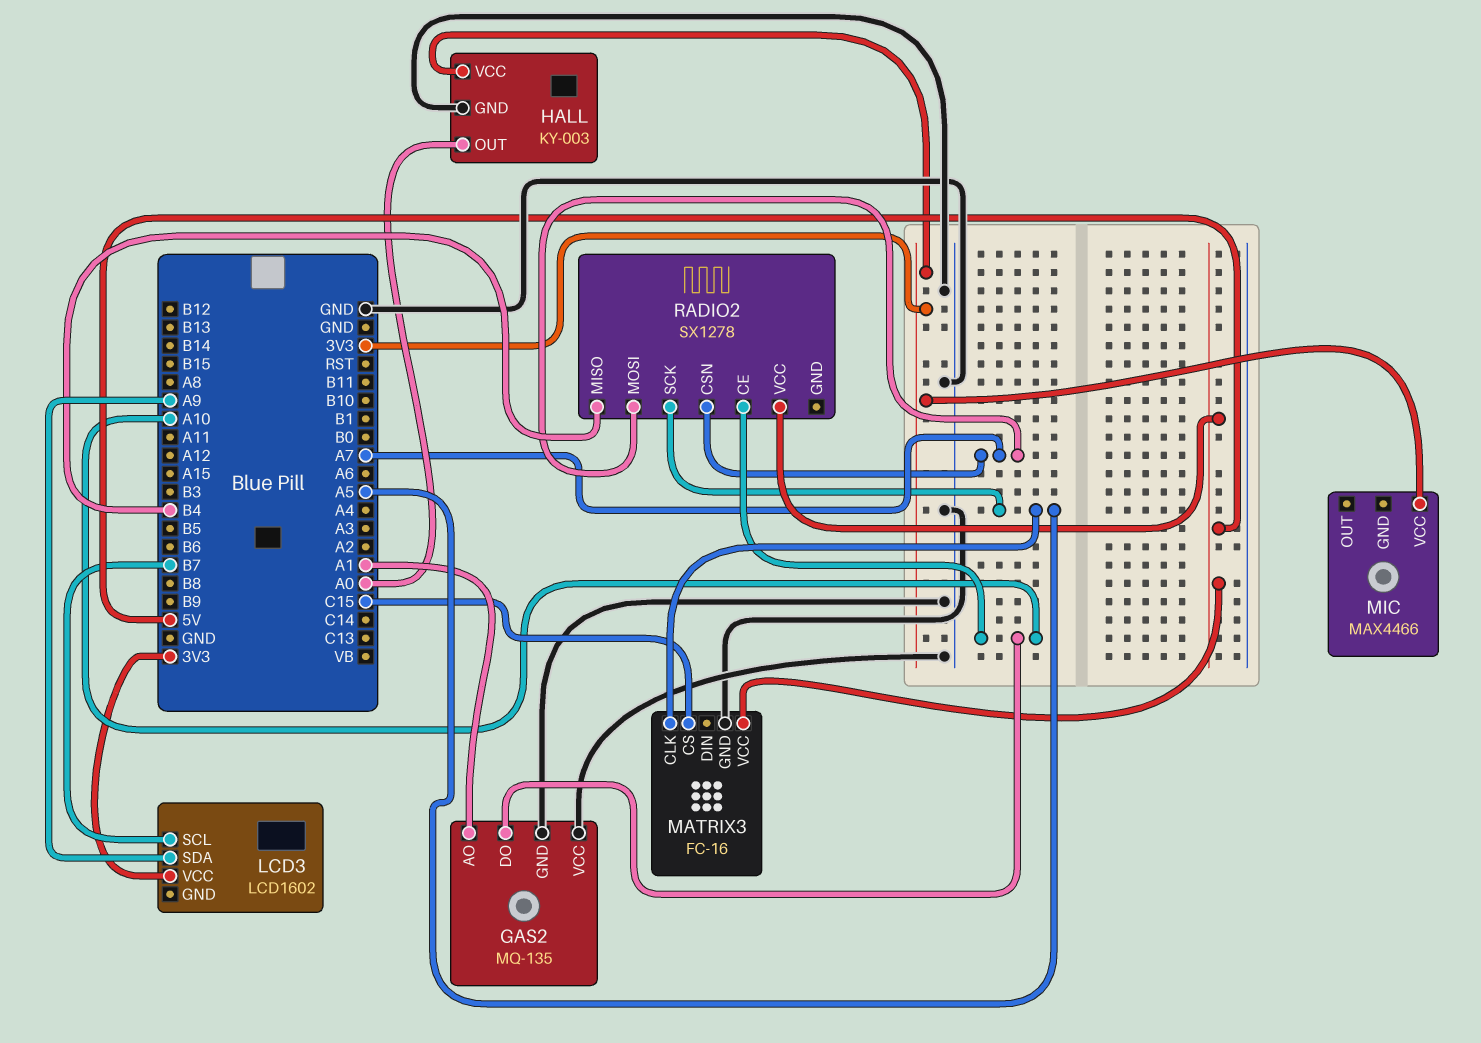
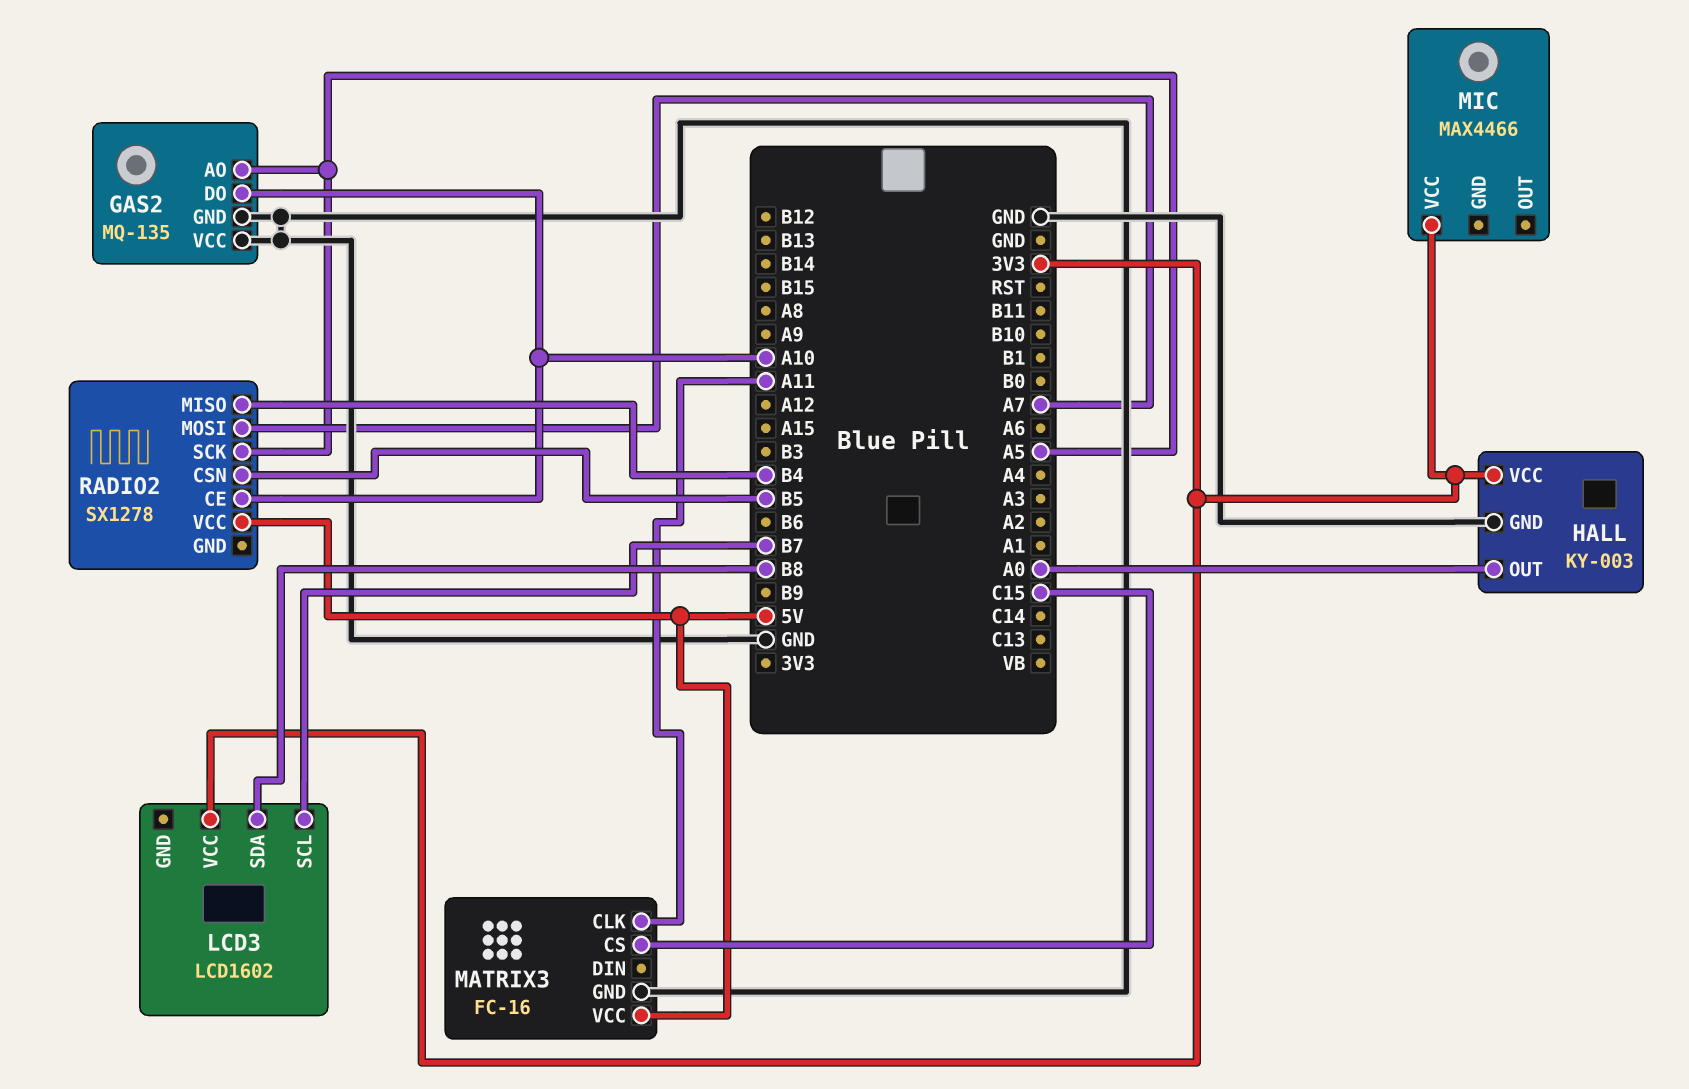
GAS2 pin AO: A1 -> A5
LCD3 pin SDA: A9 -> B8
MATRIX3 pin CLK: A5 -> A11
RADIO2 pin CSN: A7 -> B5

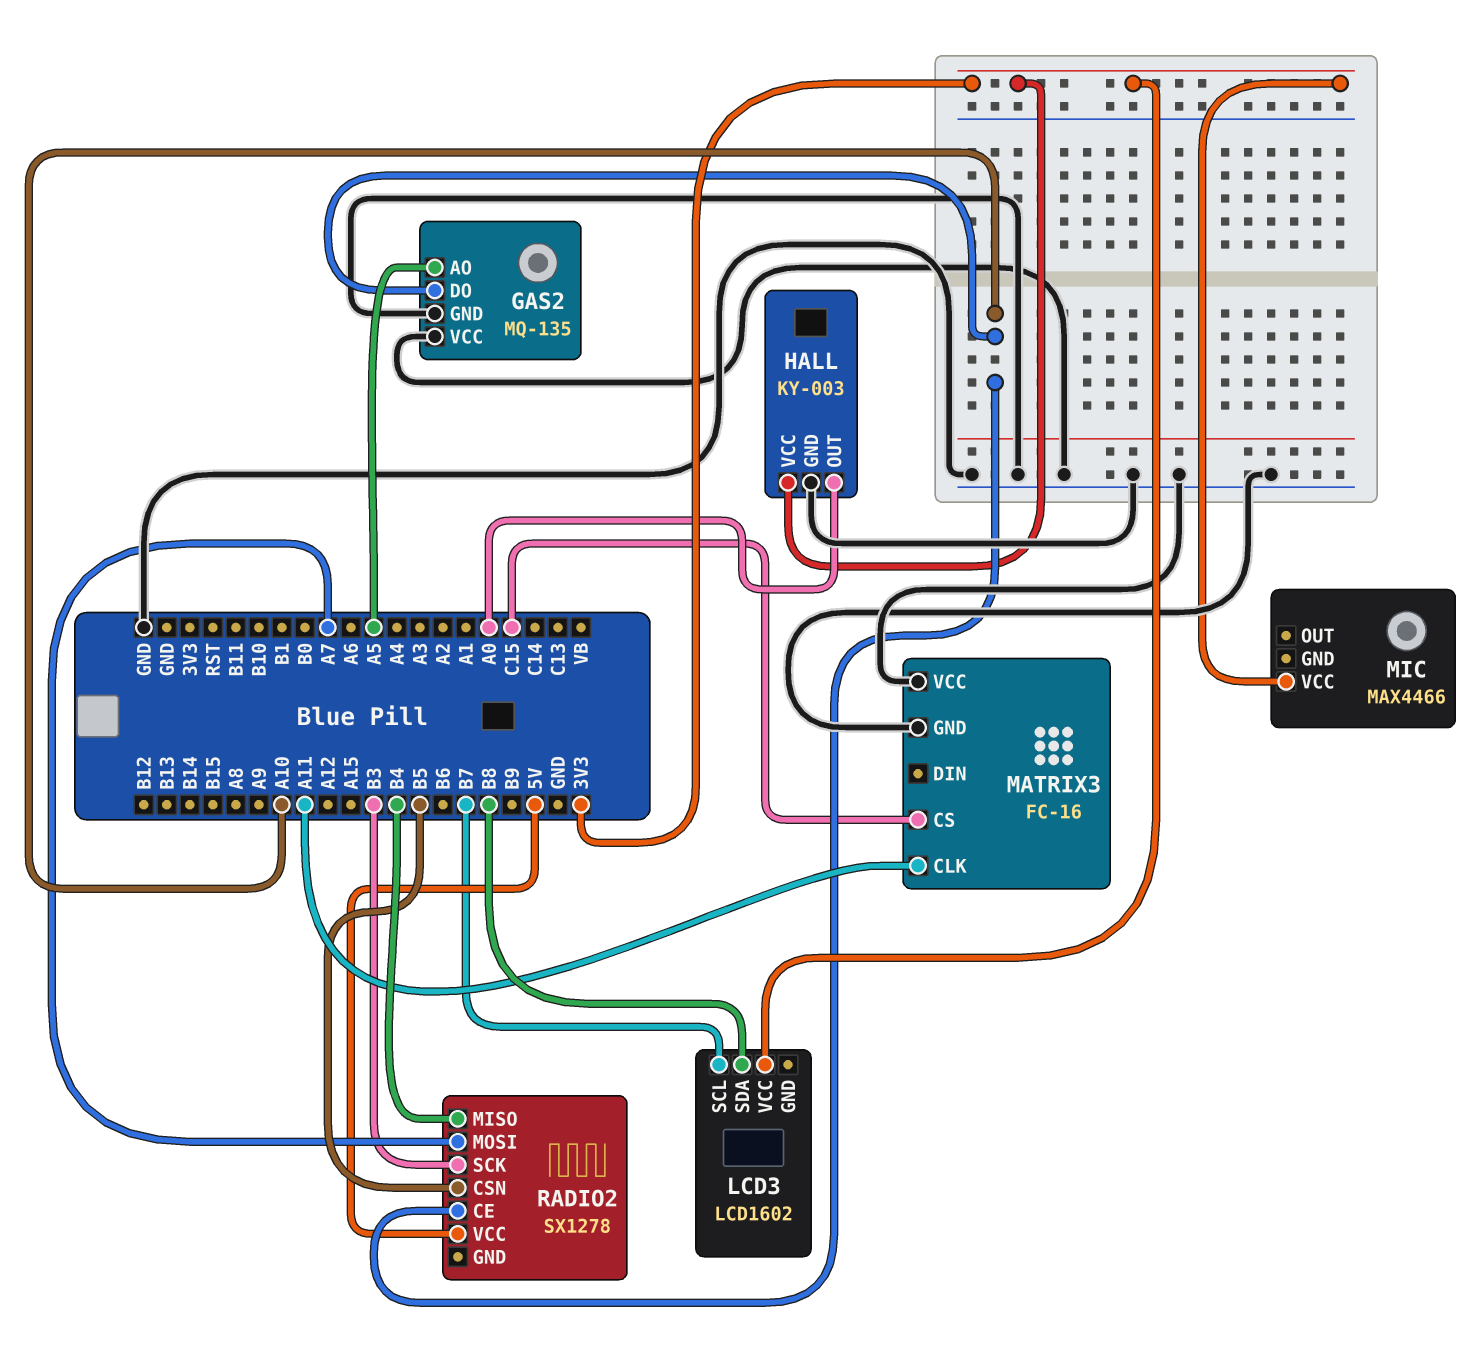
MATRIX3 pin VCC: 5V -> GND
RADIO2 pin SCK: A5 -> B3

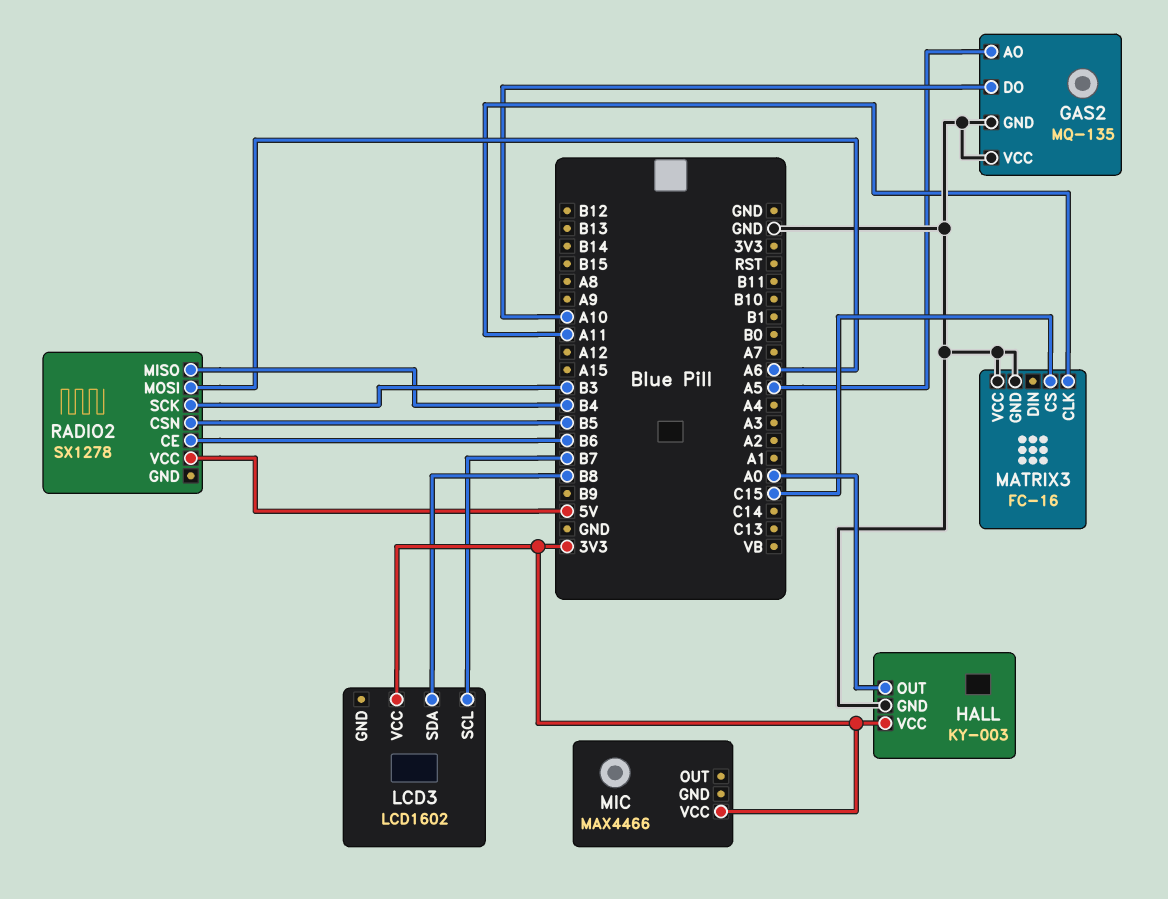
RADIO2 pin CE: A10 -> B6
RADIO2 pin MOSI: A7 -> A6

